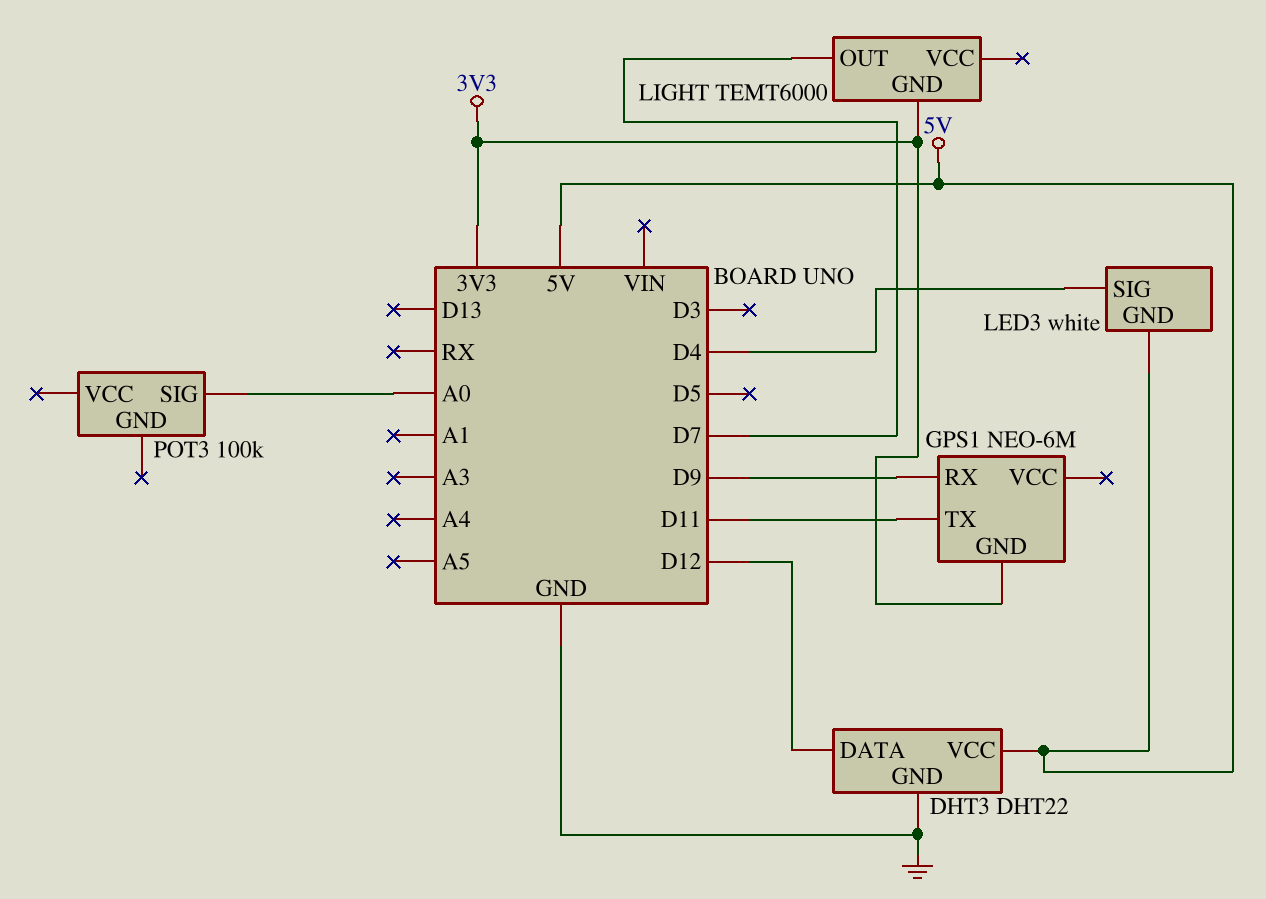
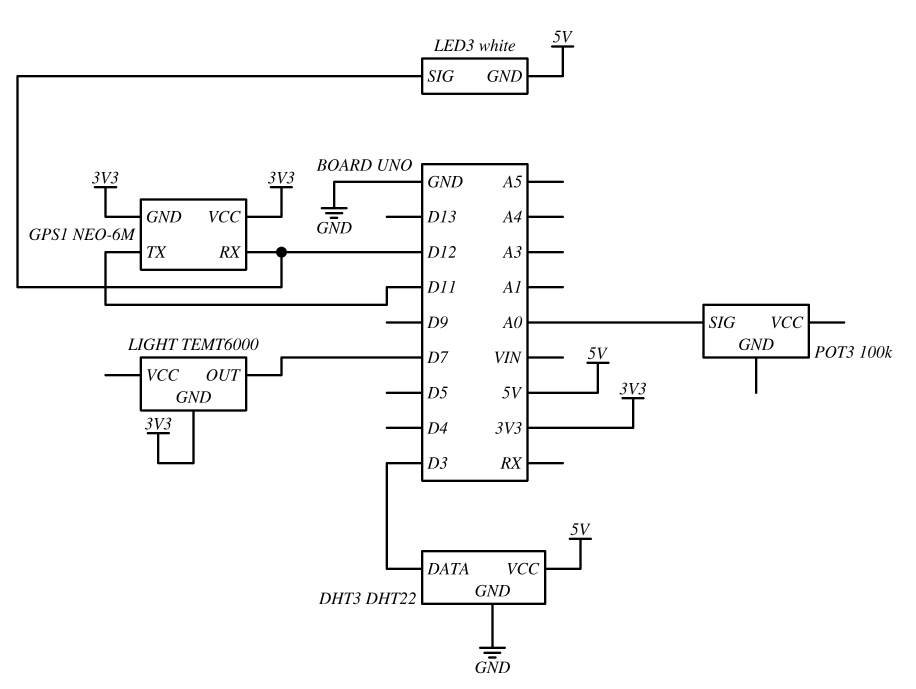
DHT3 pin DATA: D12 -> D3
GPS1 pin RX: D9 -> D12
GPS1 pin VCC: none -> 3V3
LED3 pin SIG: D4 -> D12

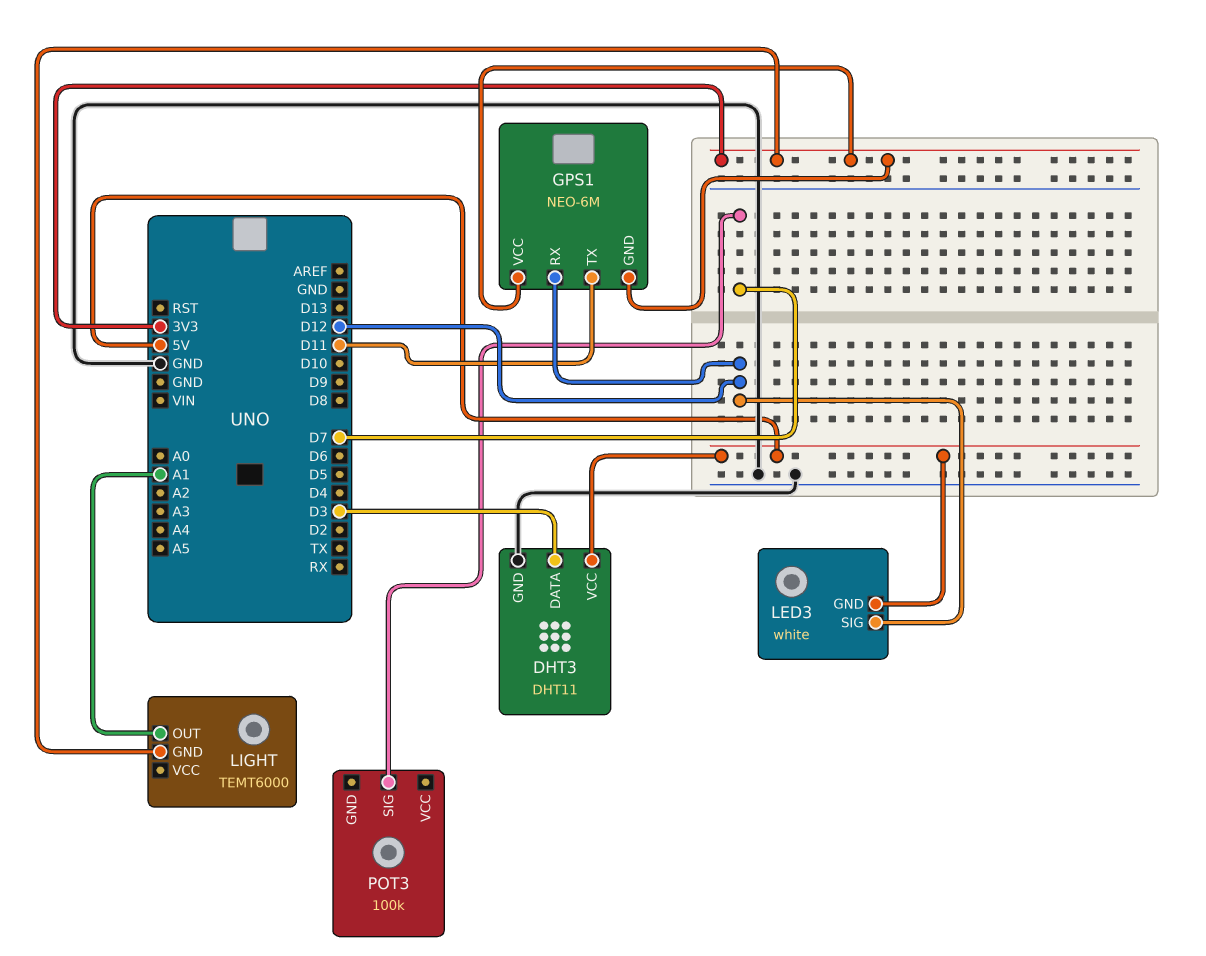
DHT3: DHT22 -> DHT11
LIGHT pin OUT: D7 -> A1
POT3 pin SIG: A0 -> D7

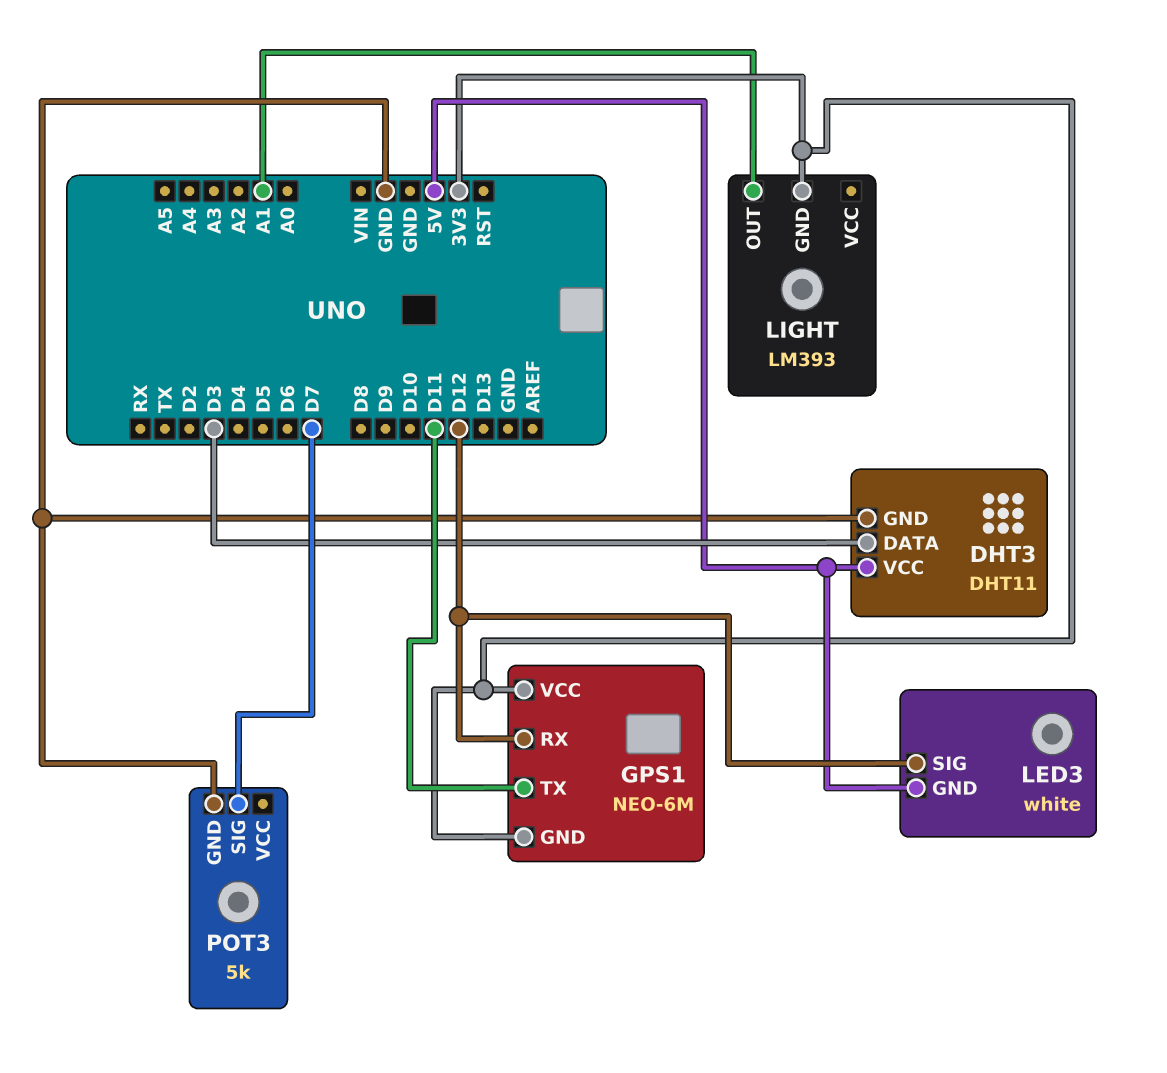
LIGHT: TEMT6000 -> LM393
POT3: 100k -> 5k
POT3 pin GND: none -> GND

